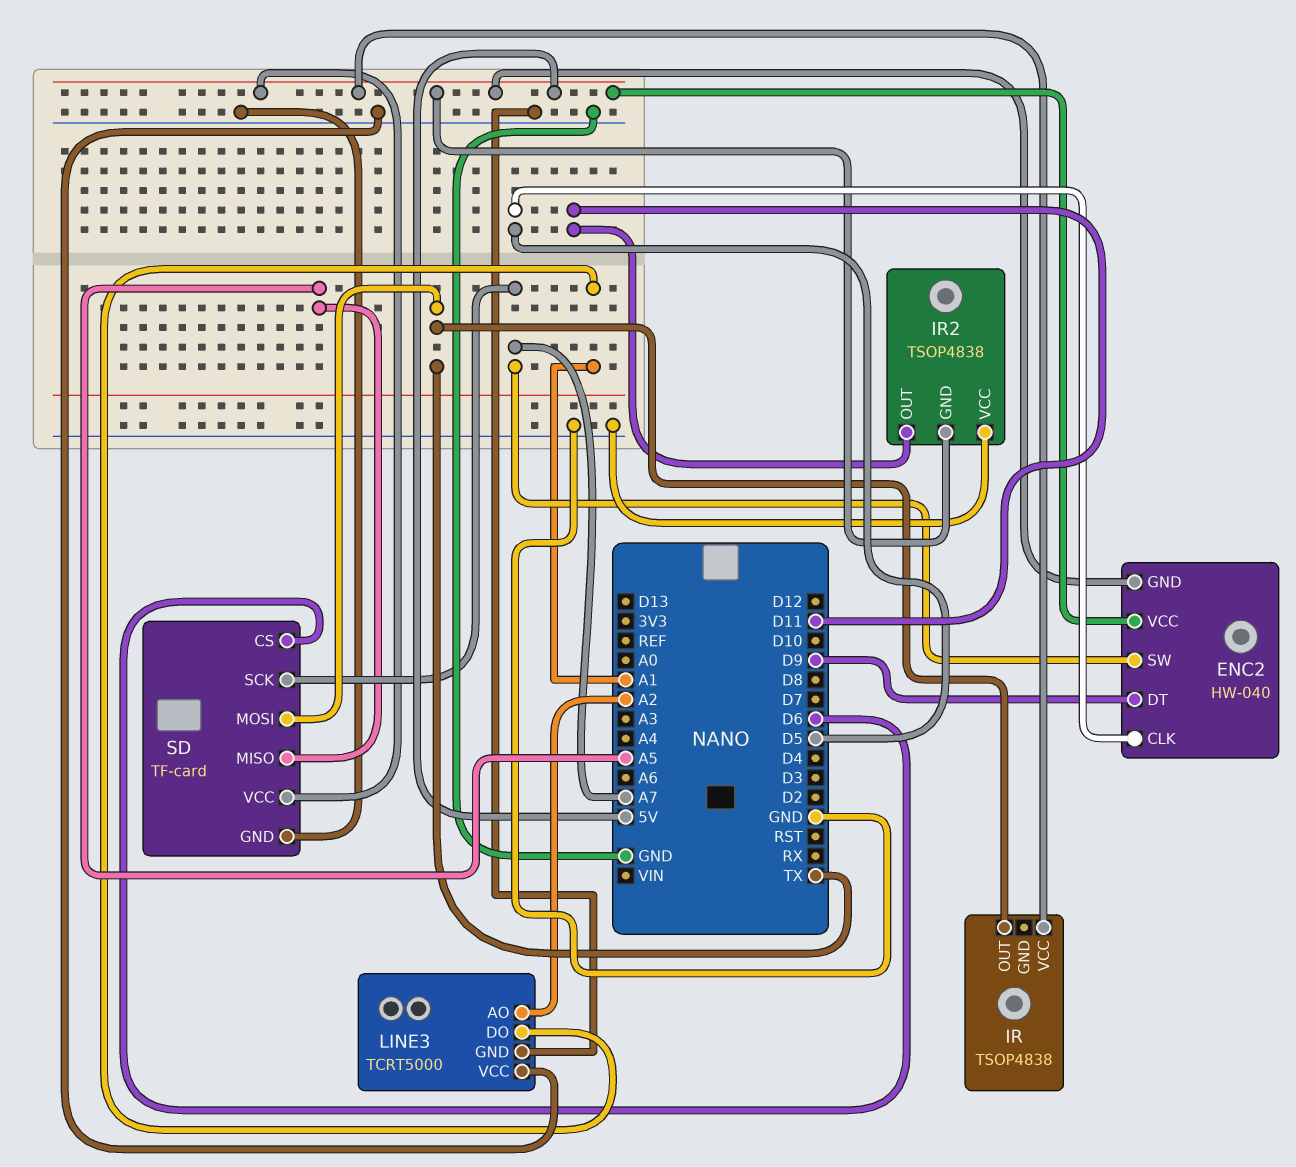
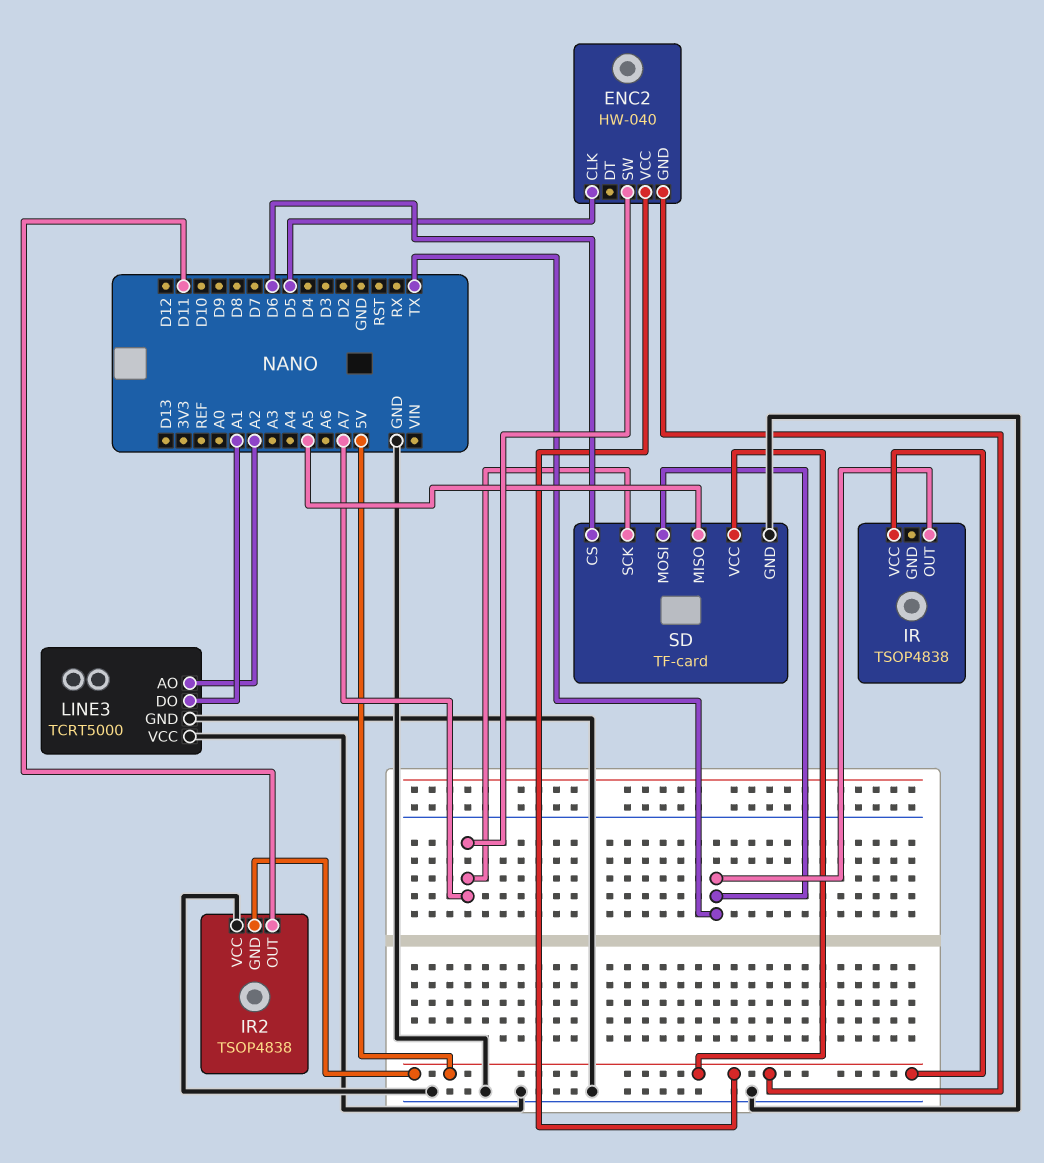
ENC2 pin DT: D9 -> none

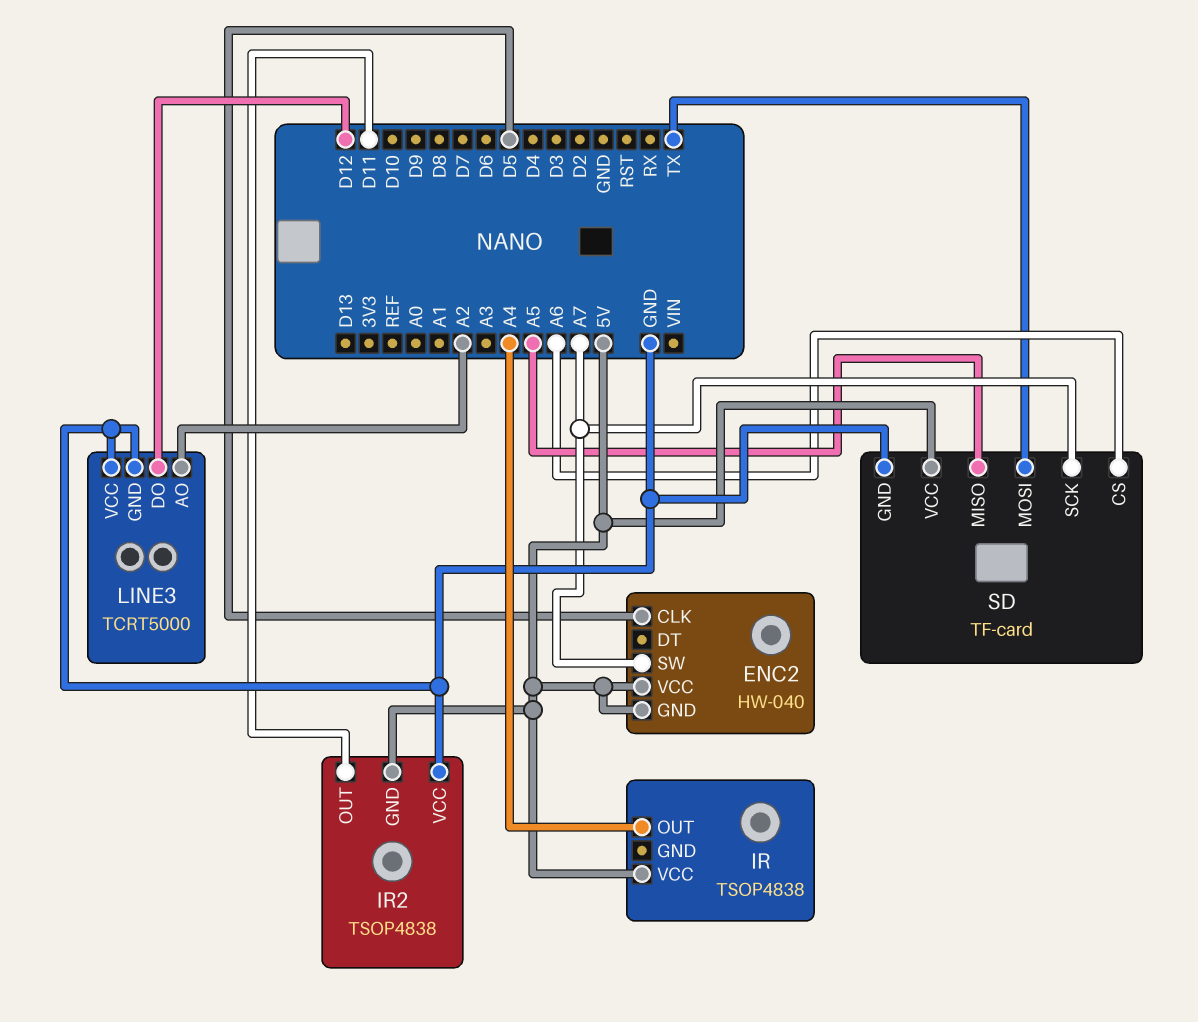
IR pin OUT: TX -> A4
LINE3 pin DO: A1 -> D12
SD pin CS: D6 -> A6

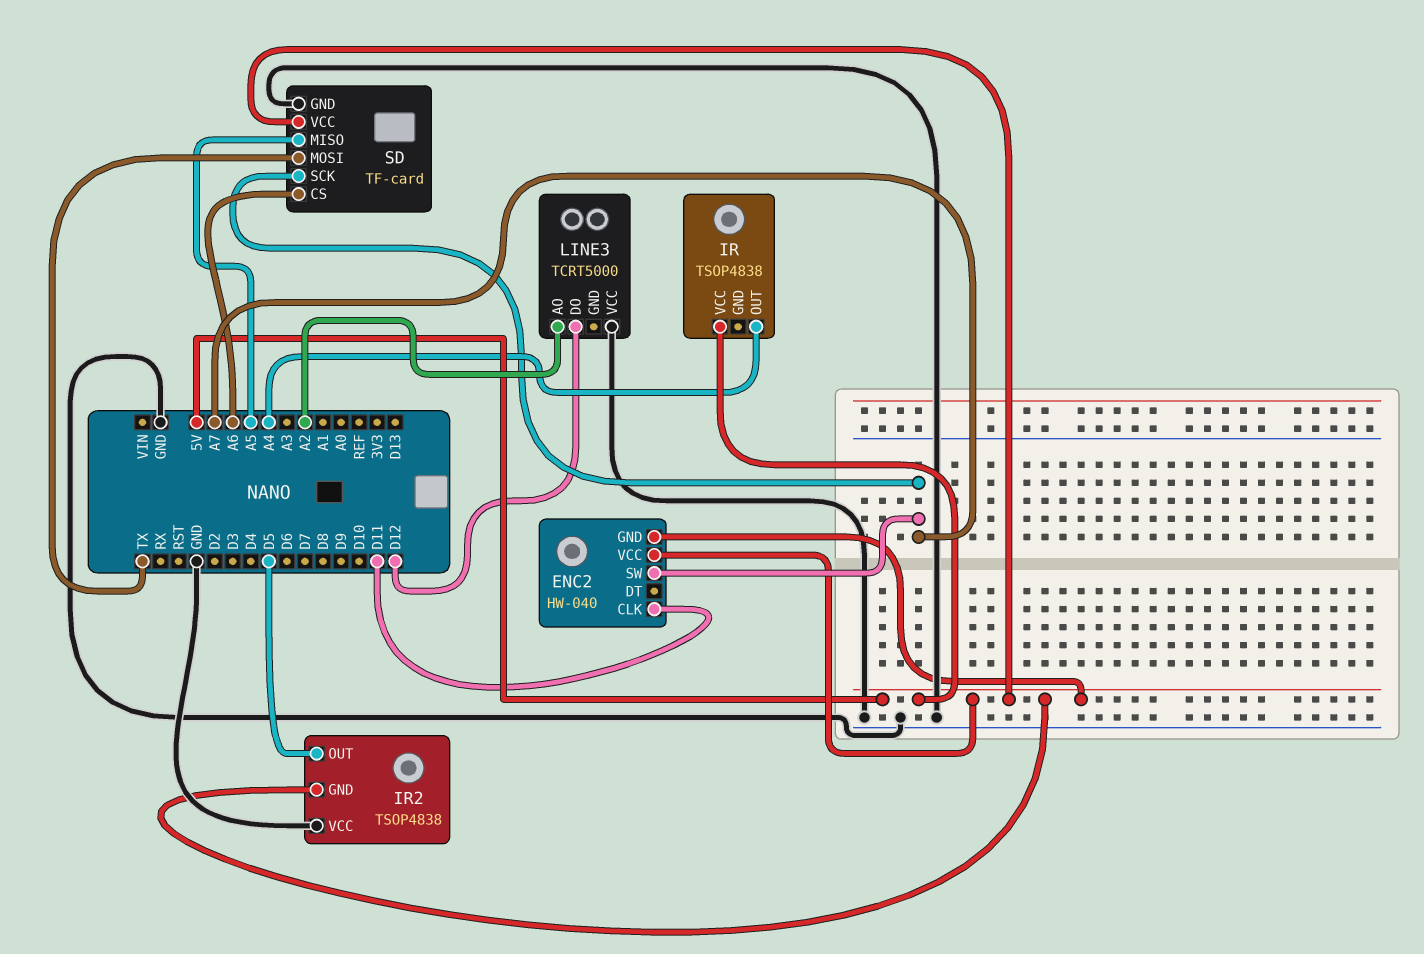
ENC2 pin CLK: D5 -> D11
IR2 pin OUT: D11 -> D5
LINE3 pin GND: GND -> none

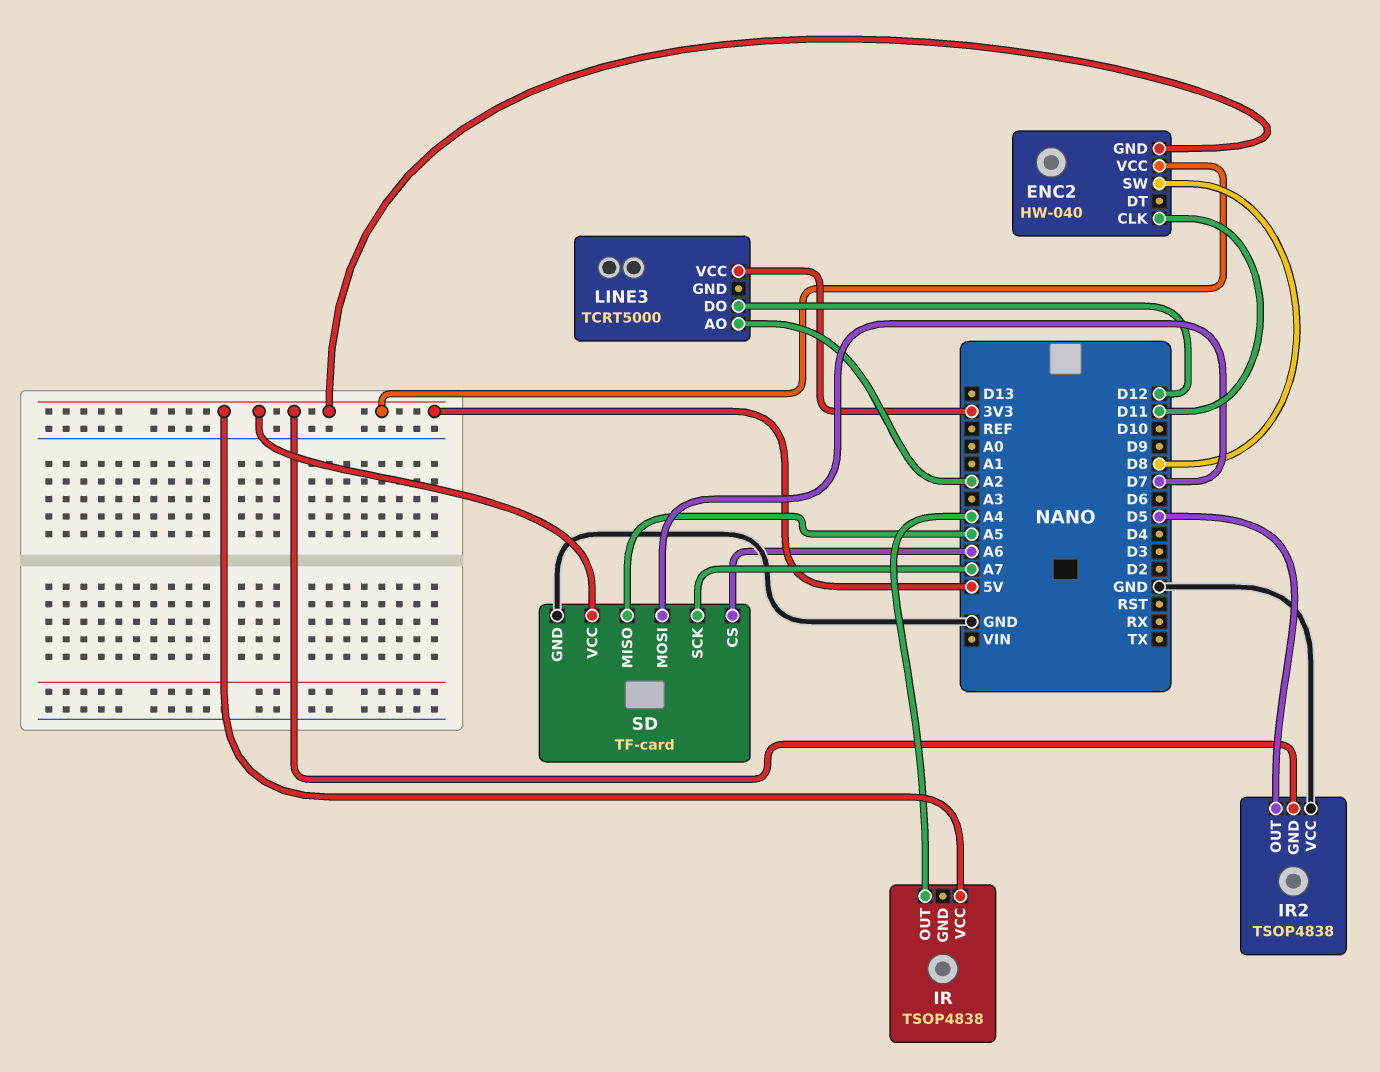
ENC2 pin SW: A7 -> D8
LINE3 pin VCC: GND -> 3V3
SD pin MOSI: TX -> D7

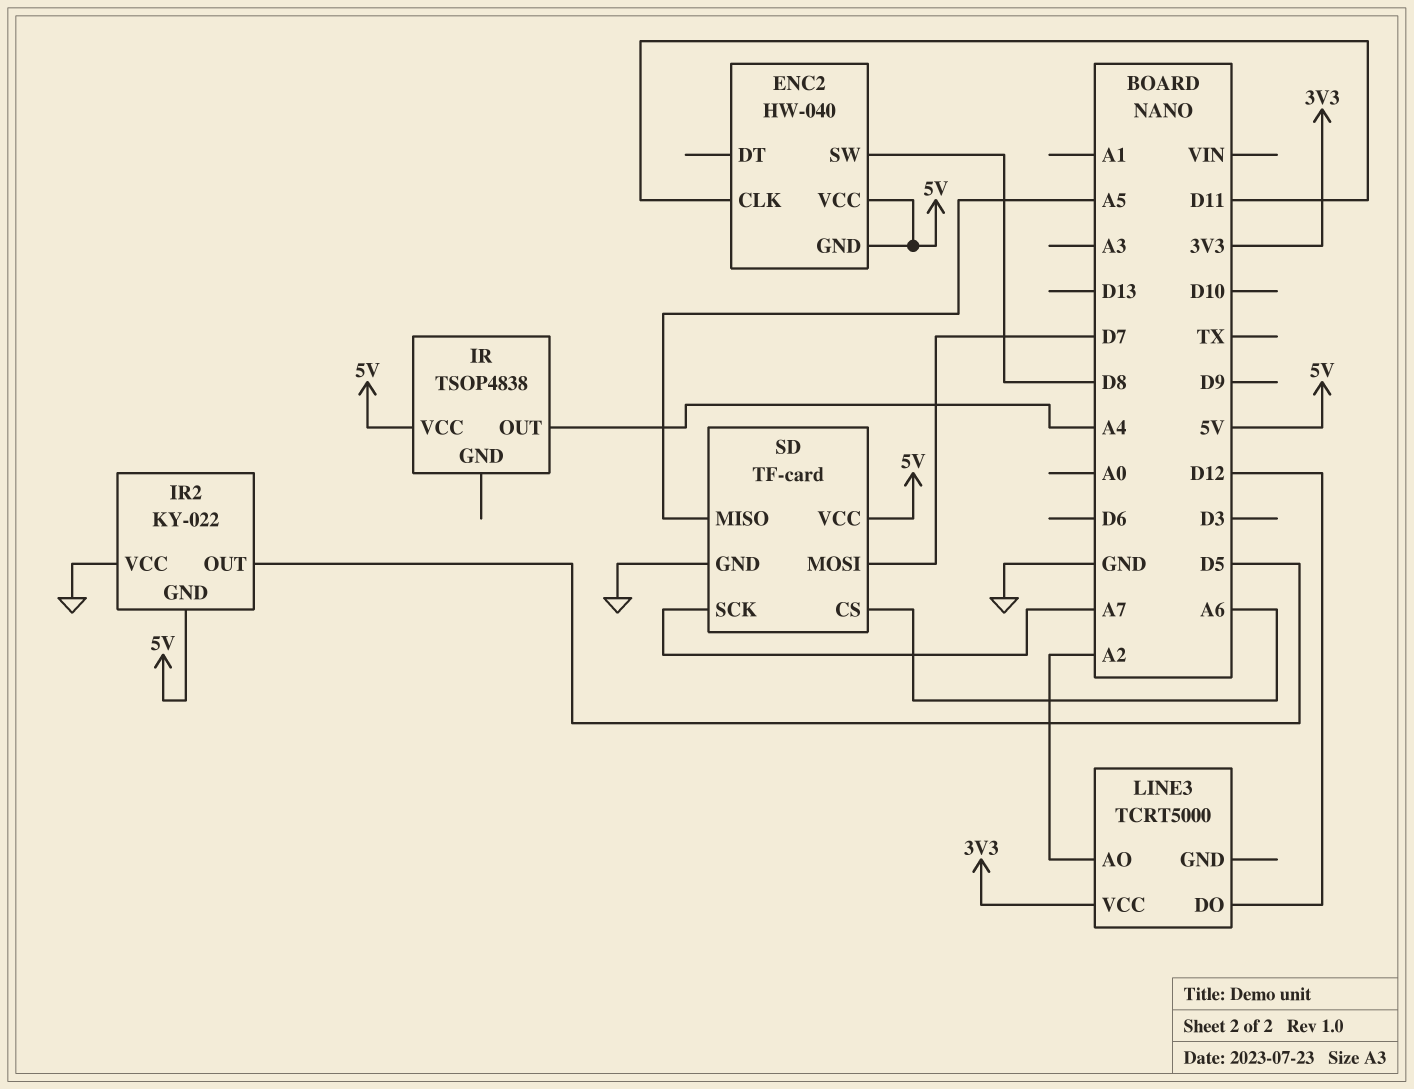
IR2: TSOP4838 -> KY-022

